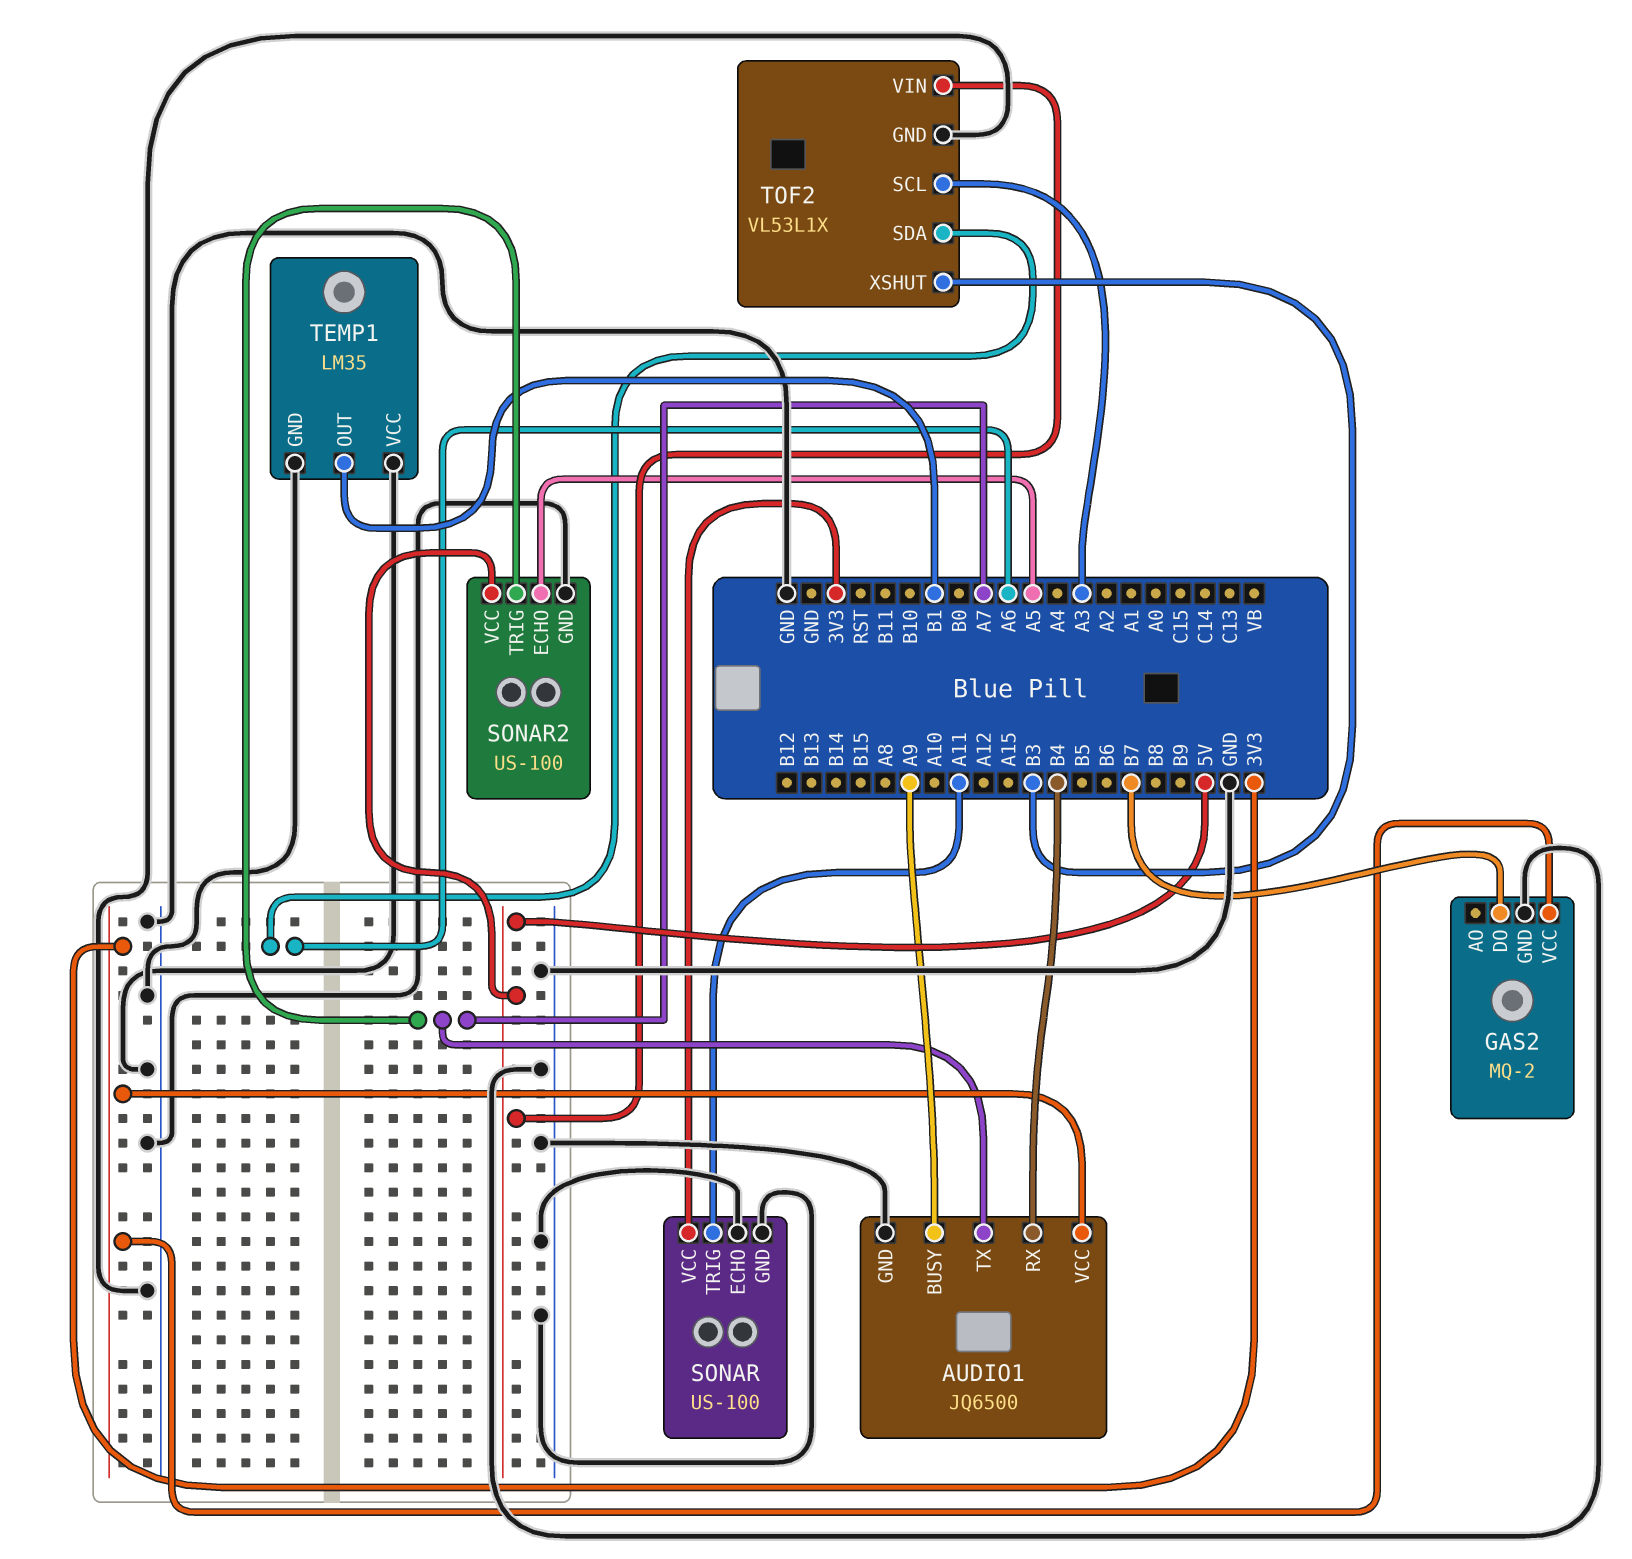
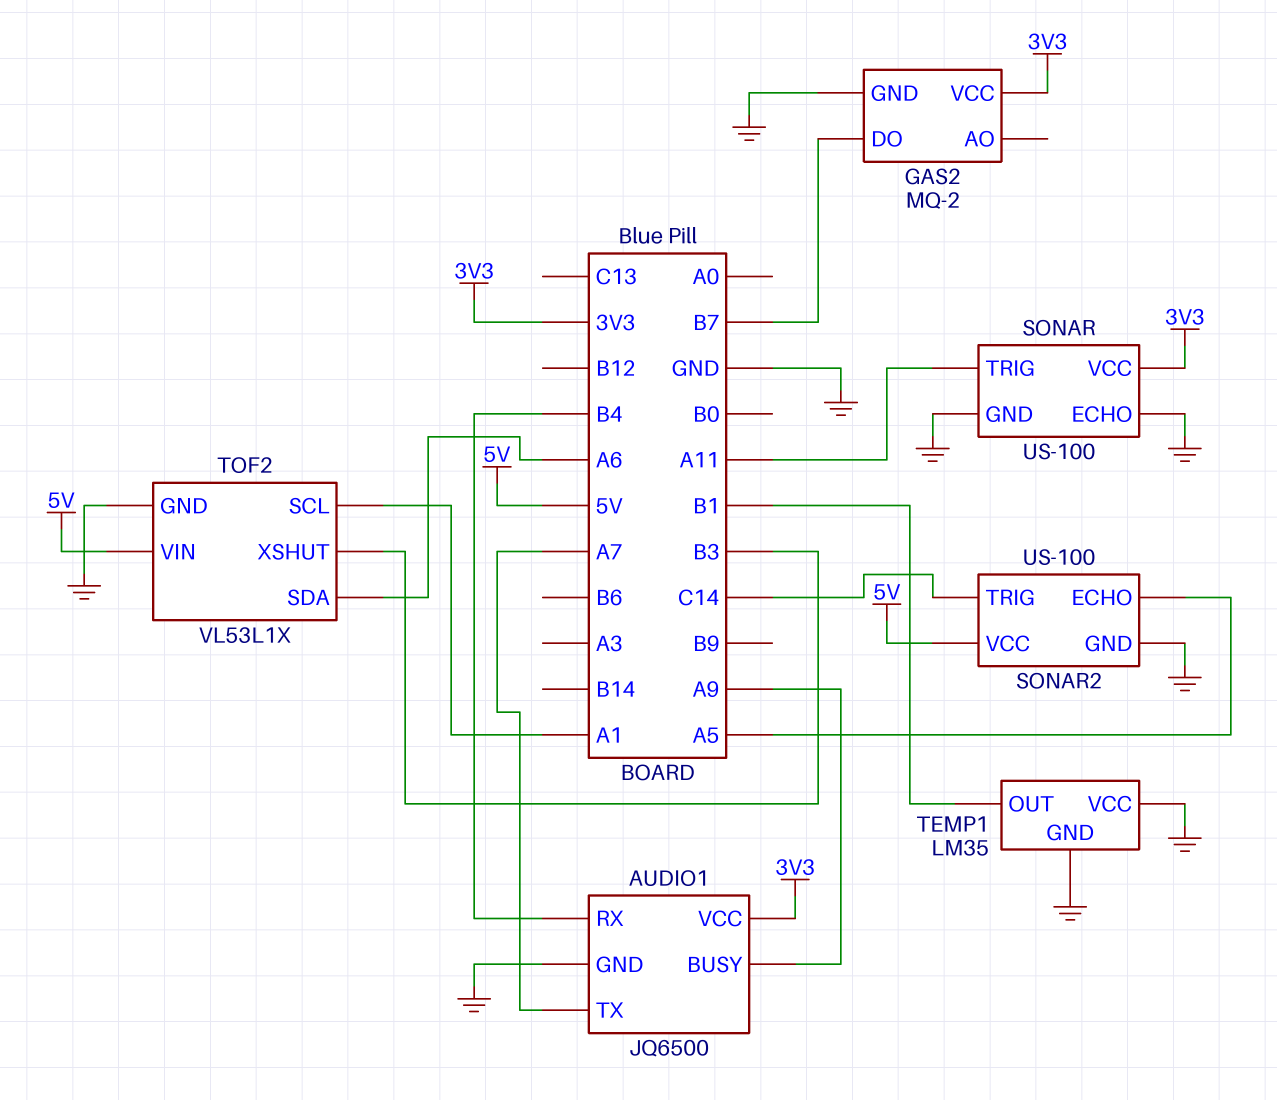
SONAR2 pin TRIG: A7 -> C14
TOF2 pin SCL: A3 -> A1

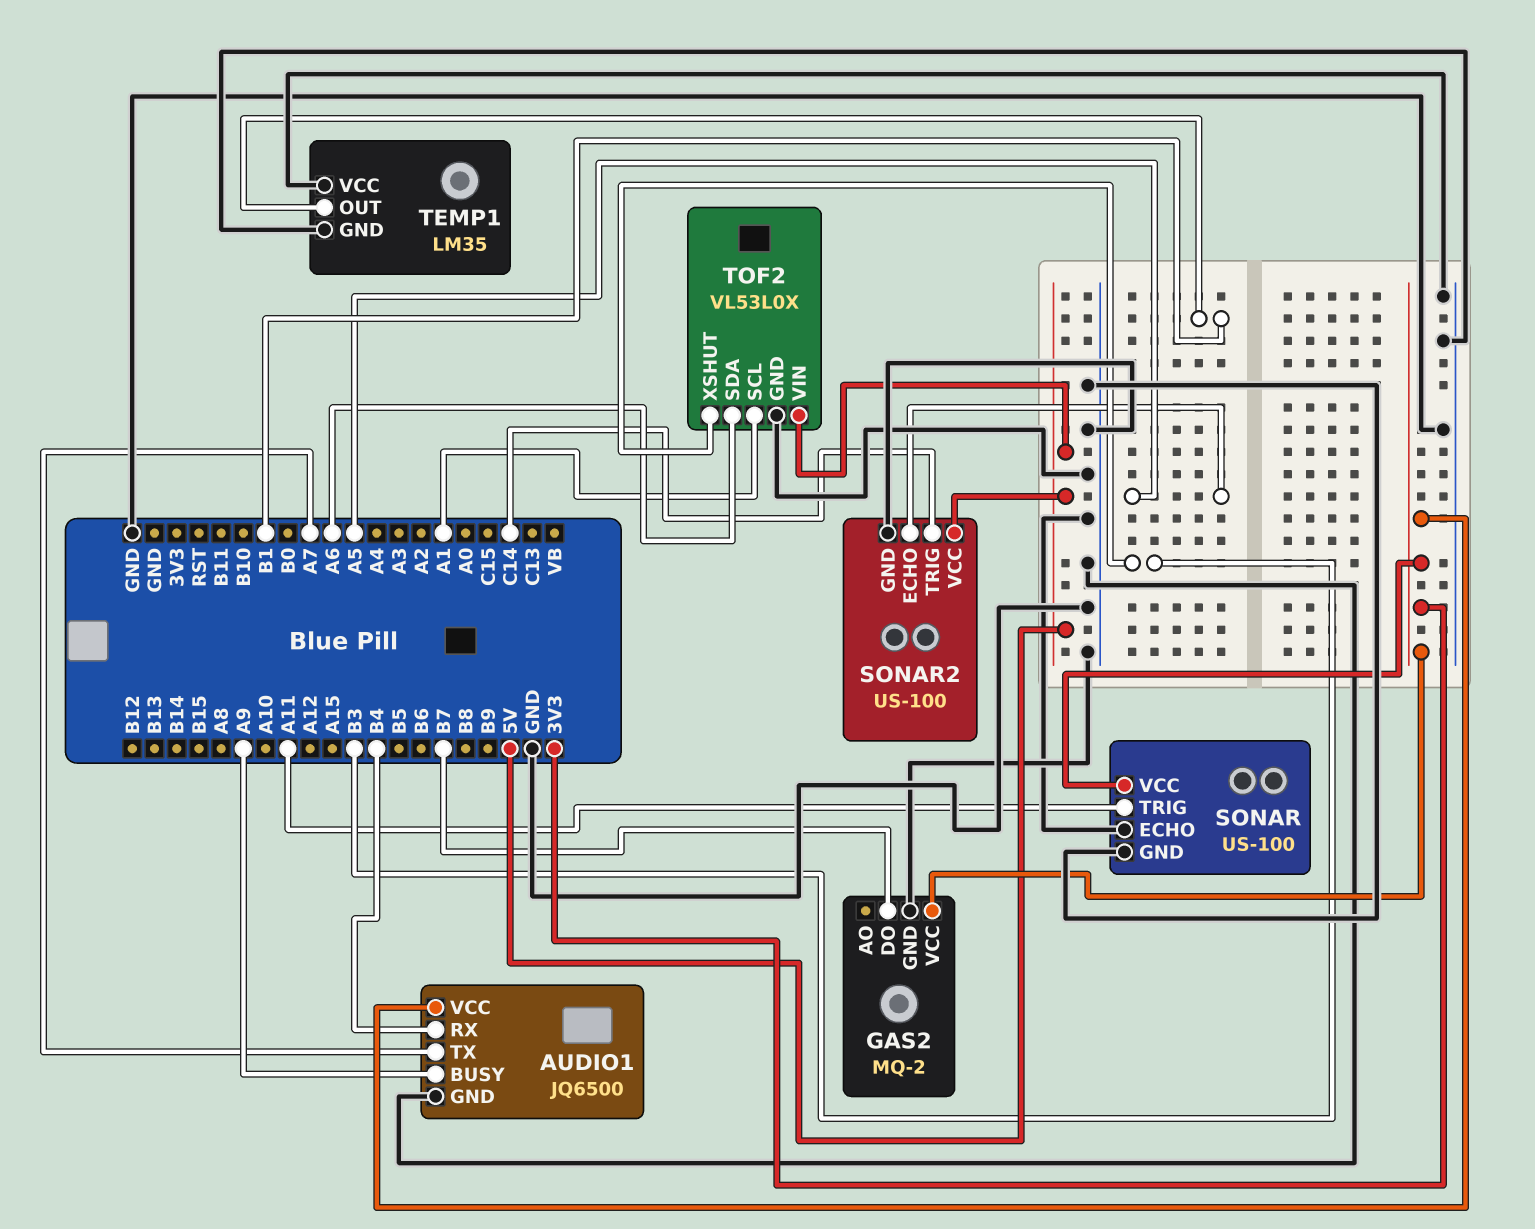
TOF2: VL53L1X -> VL53L0X

